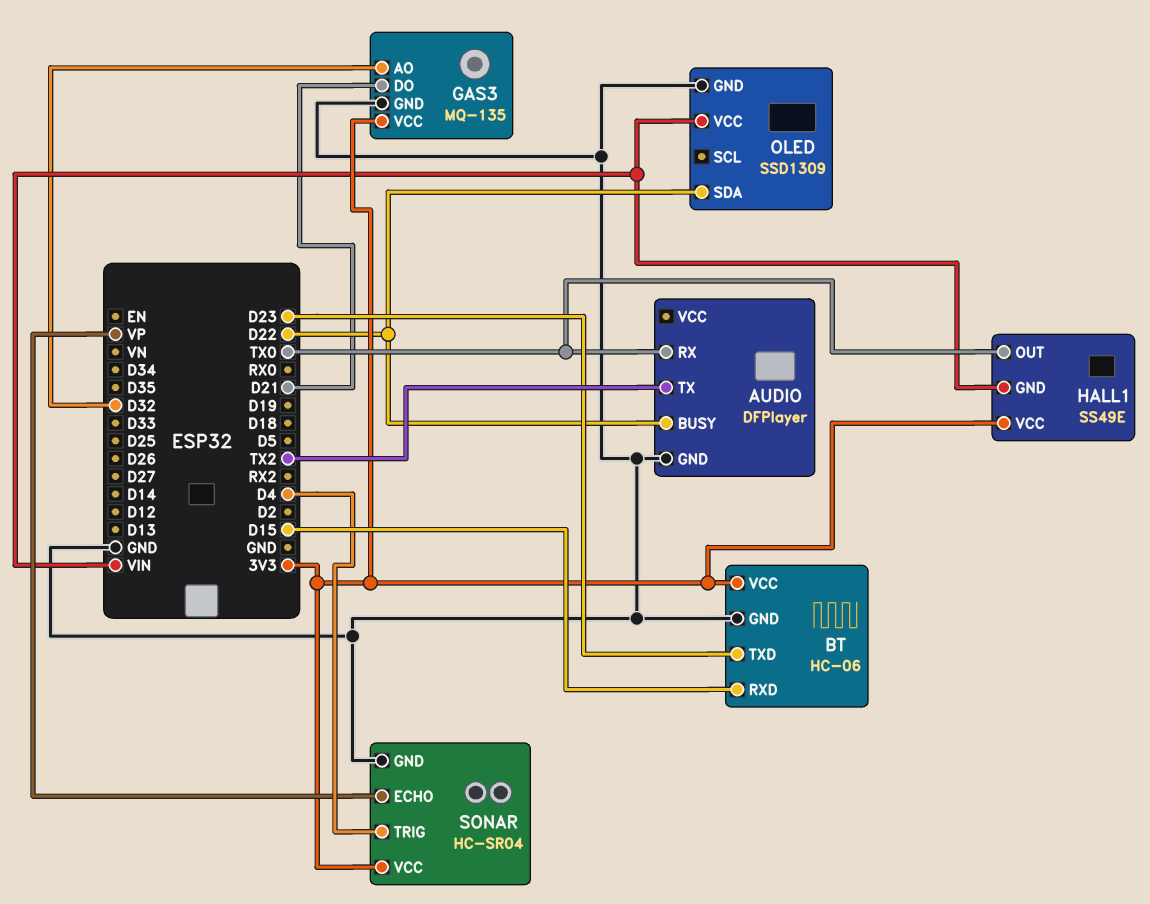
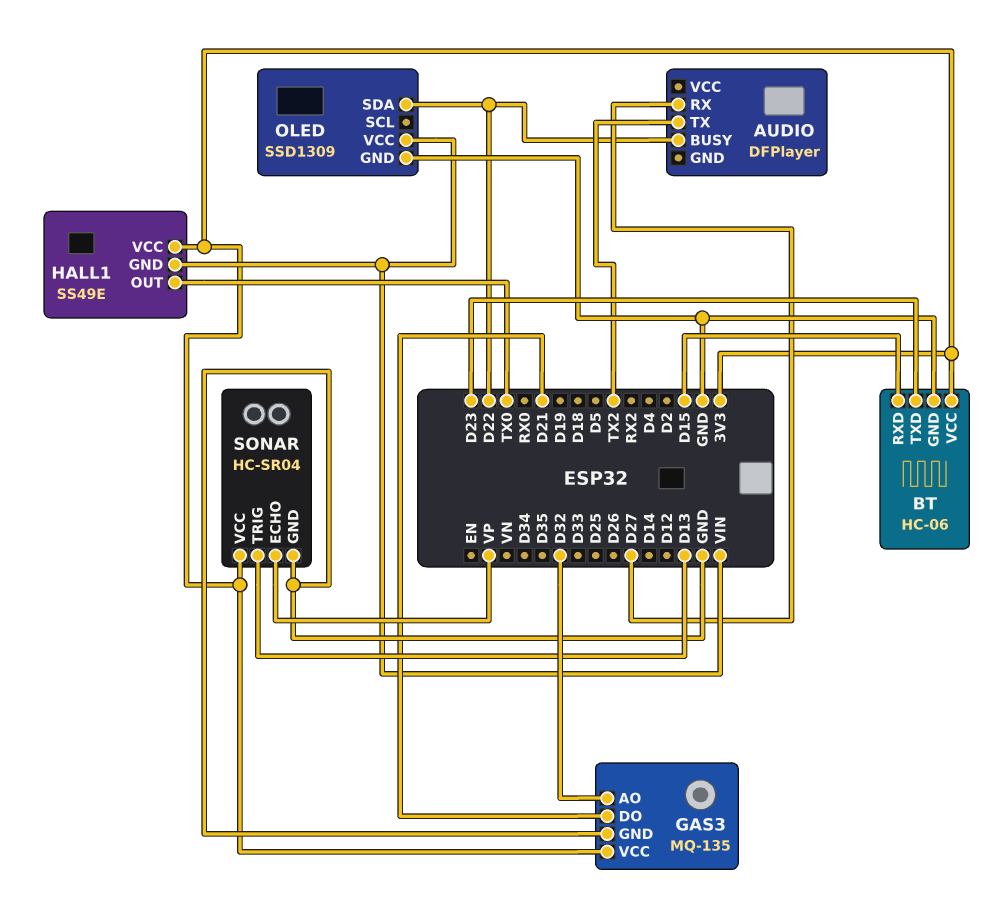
AUDIO pin GND: GND -> none
AUDIO pin RX: TX0 -> D27
SONAR pin TRIG: D4 -> D13

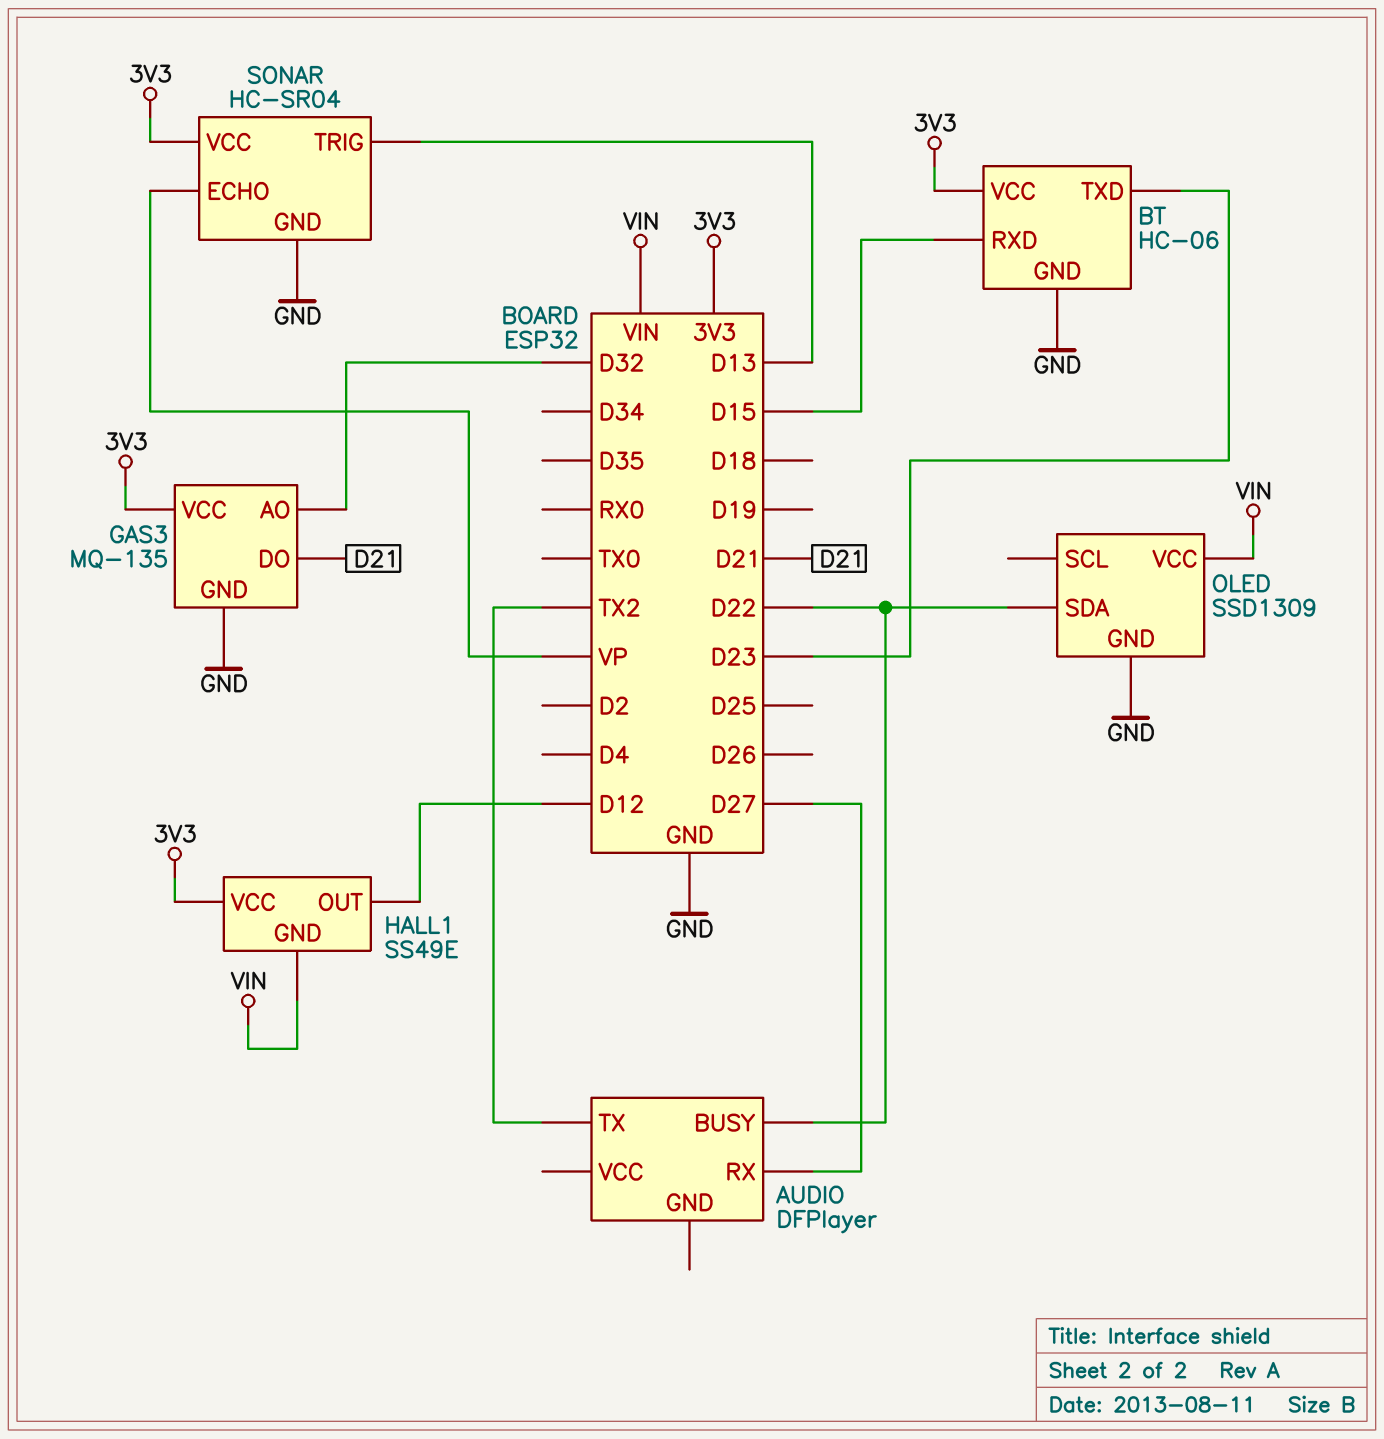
HALL1 pin OUT: TX0 -> D12

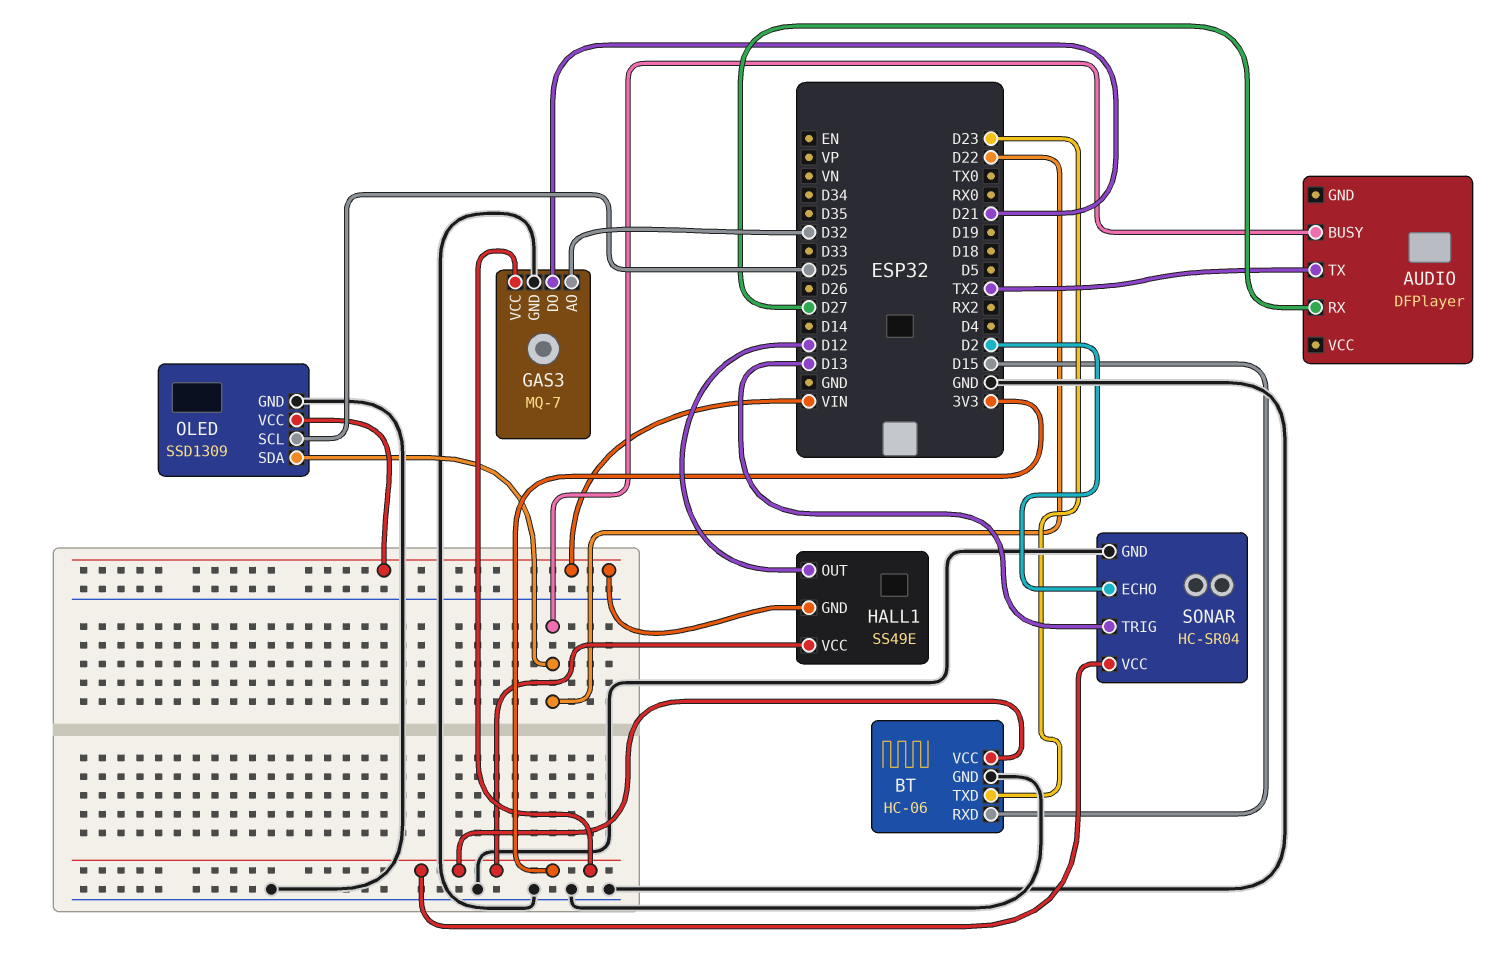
GAS3: MQ-135 -> MQ-7
OLED pin SCL: none -> D25
SONAR pin ECHO: VP -> D2

